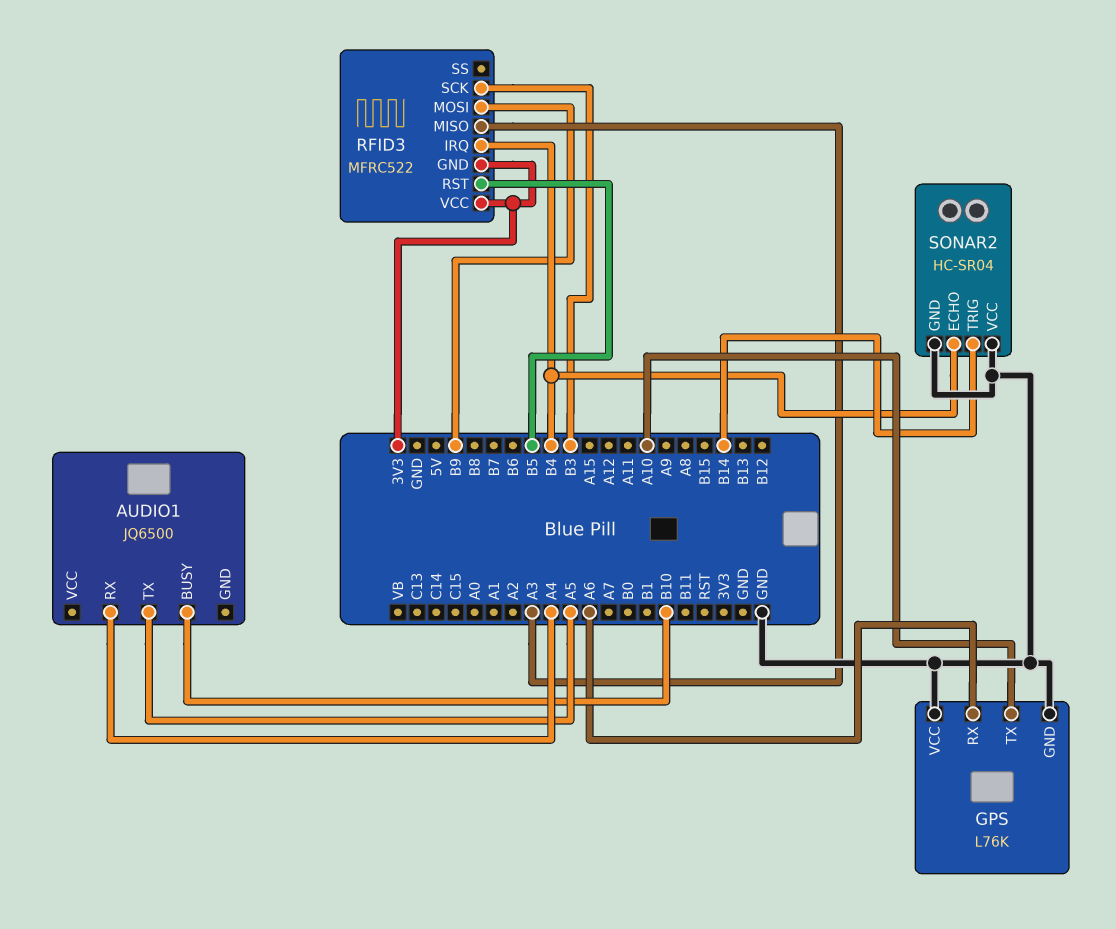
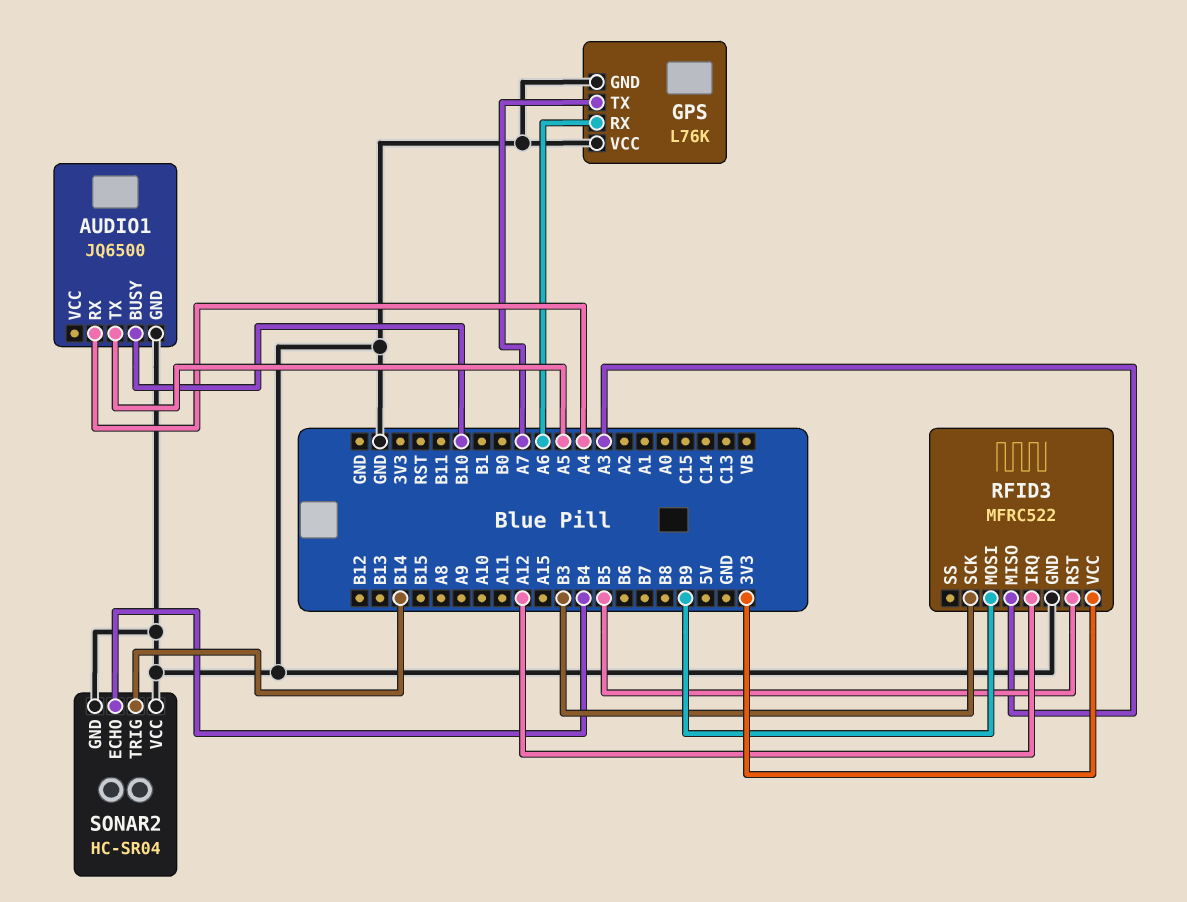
AUDIO1 pin GND: none -> GND
GPS pin TX: A10 -> A7
RFID3 pin GND: 3V3 -> GND
RFID3 pin IRQ: B4 -> A12

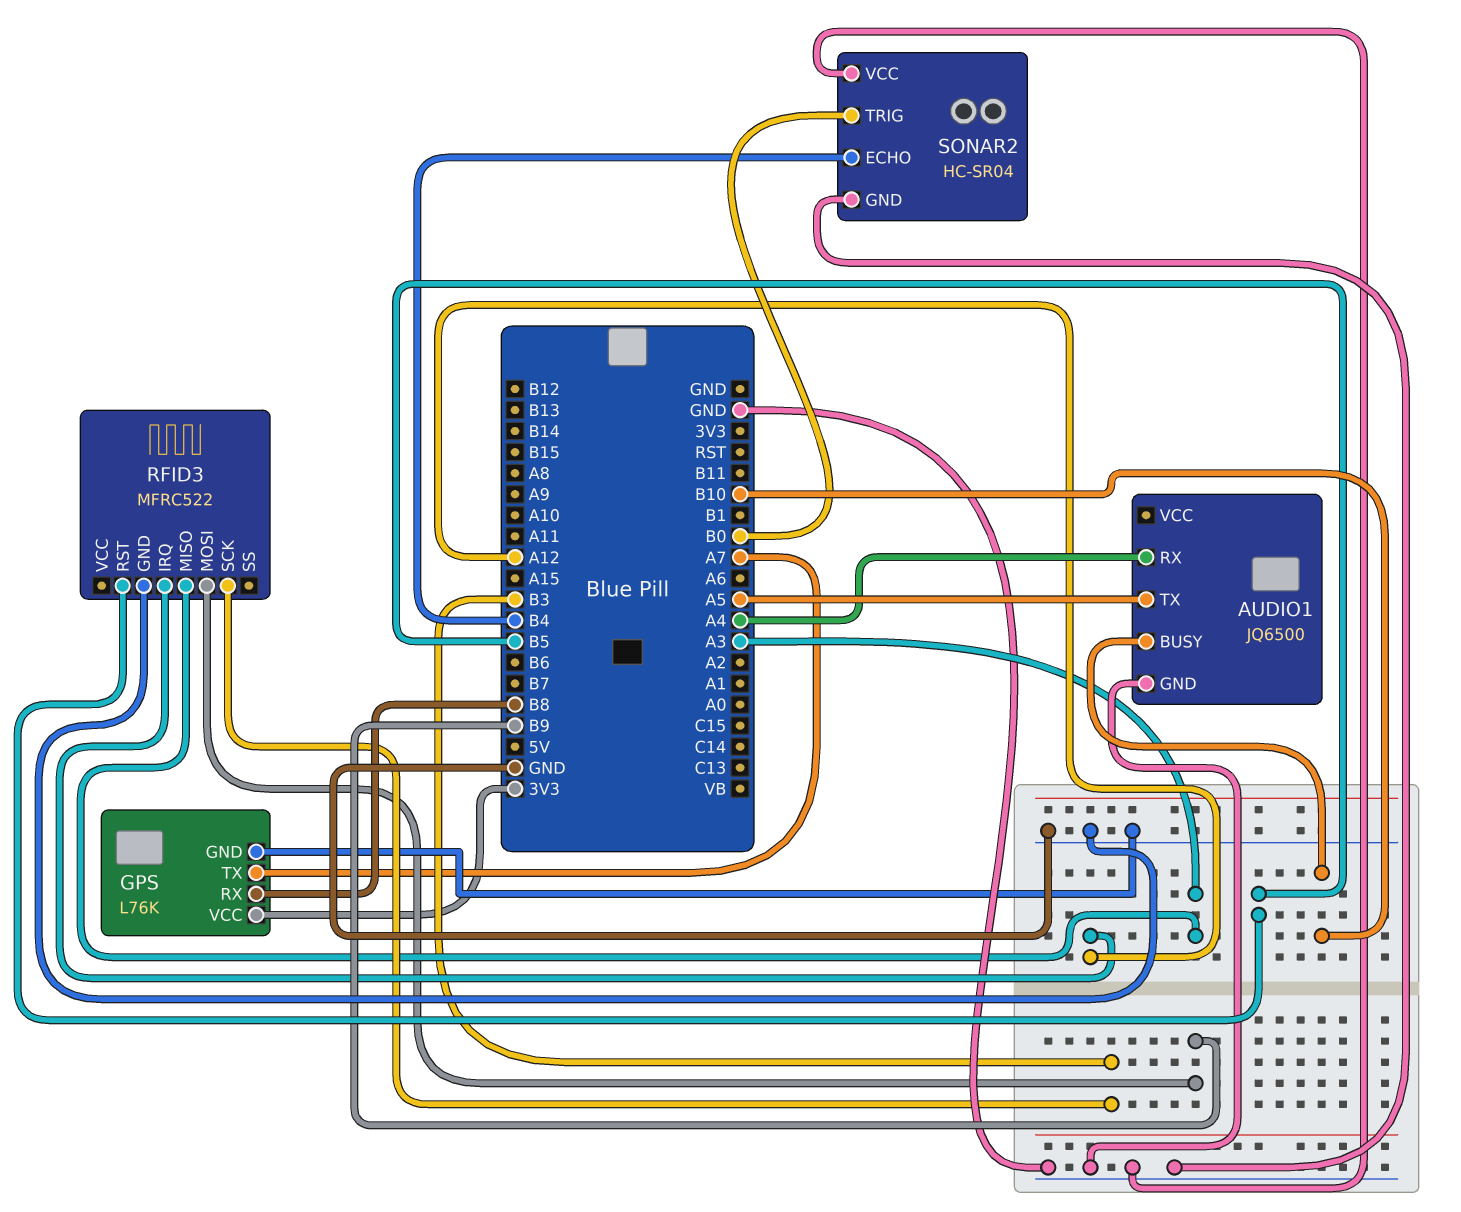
GPS pin RX: A6 -> B8
GPS pin VCC: GND -> 3V3
RFID3 pin VCC: 3V3 -> none
SONAR2 pin TRIG: B14 -> B0

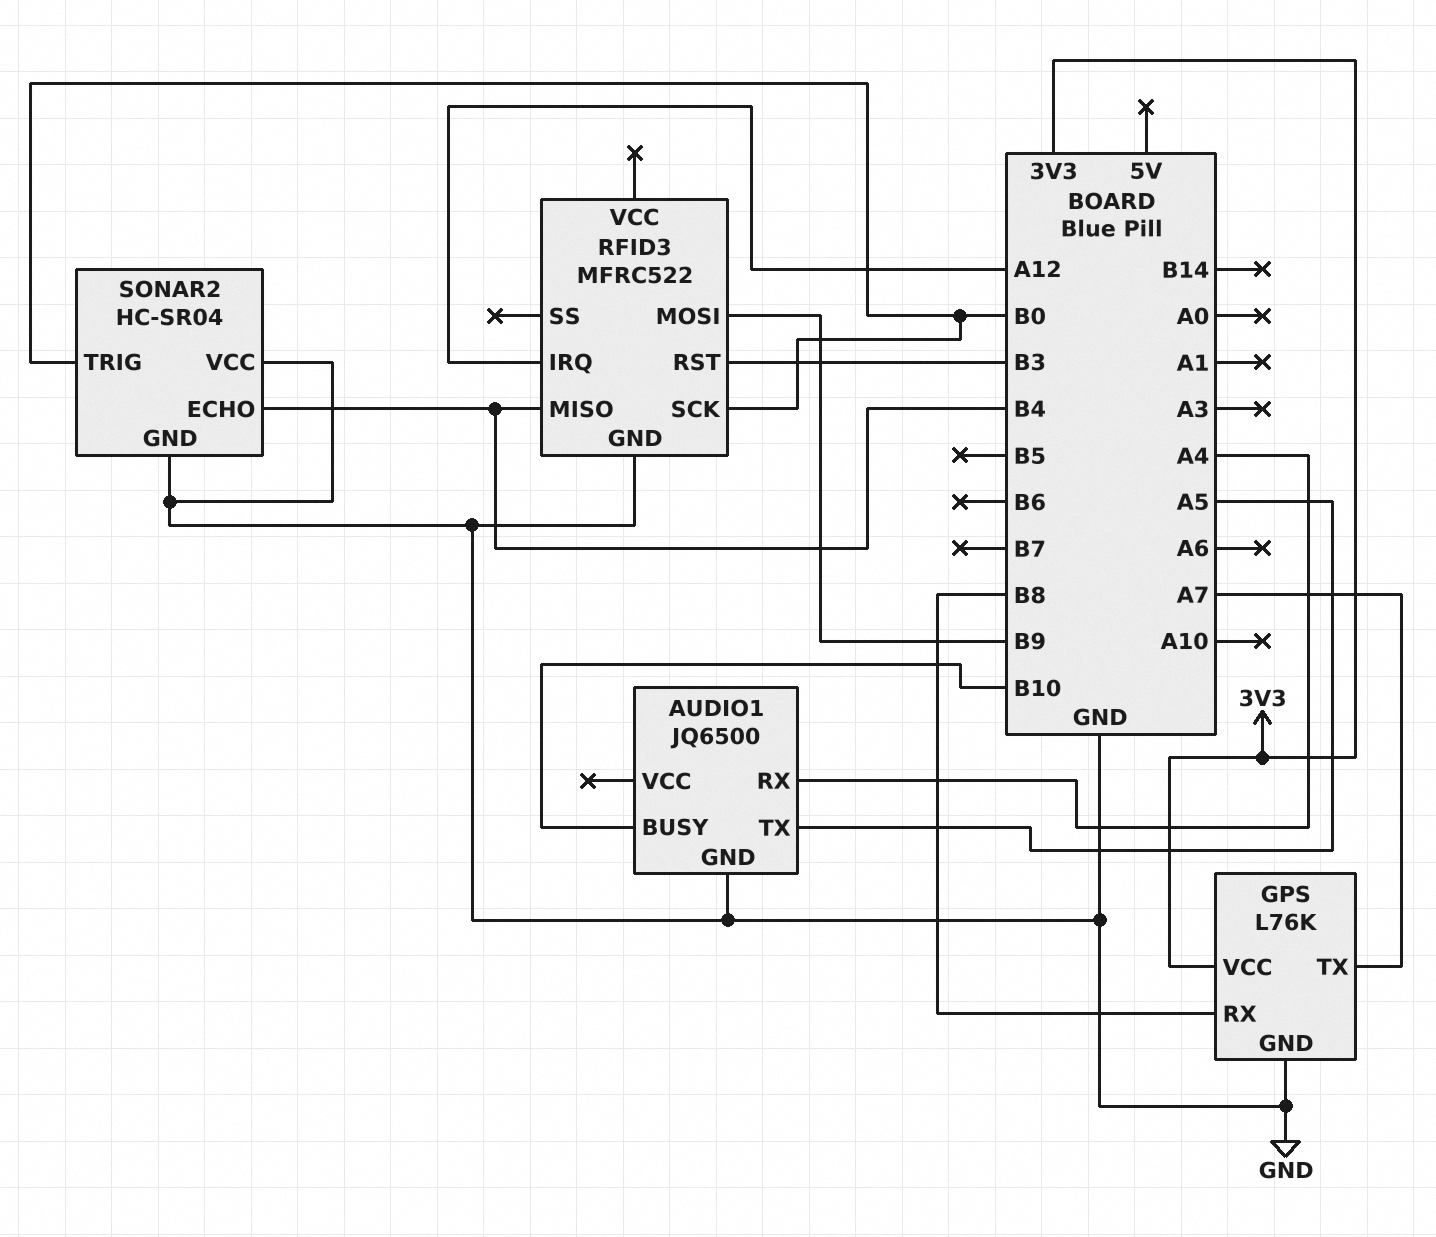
RFID3 pin MISO: A3 -> B4
RFID3 pin RST: B5 -> B3
RFID3 pin SCK: B3 -> B0

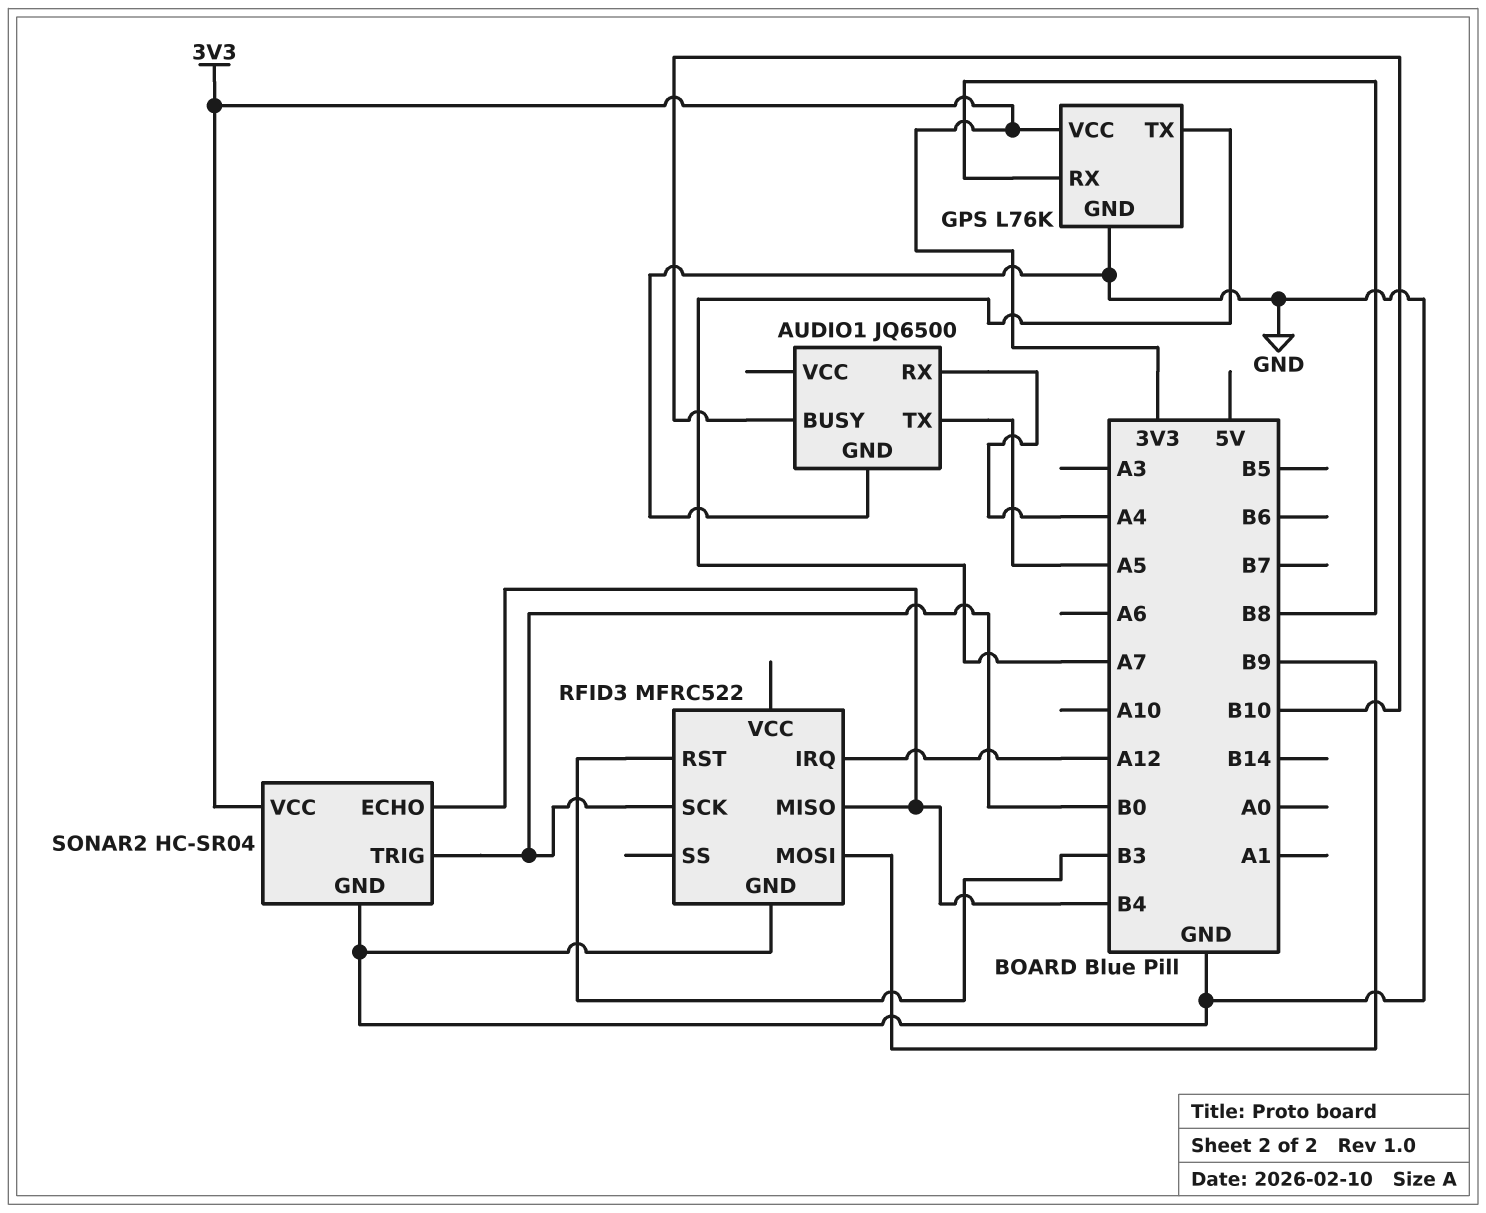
SONAR2 pin VCC: GND -> 3V3

